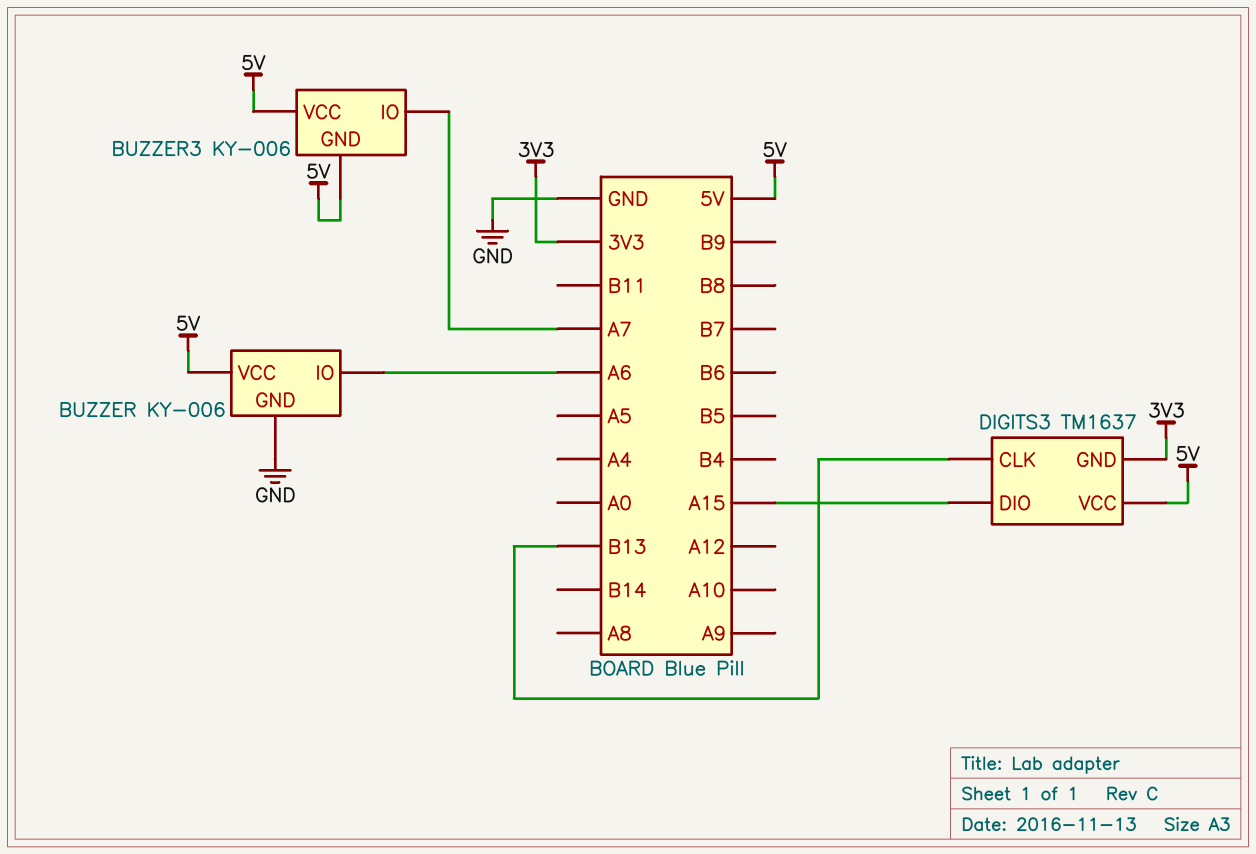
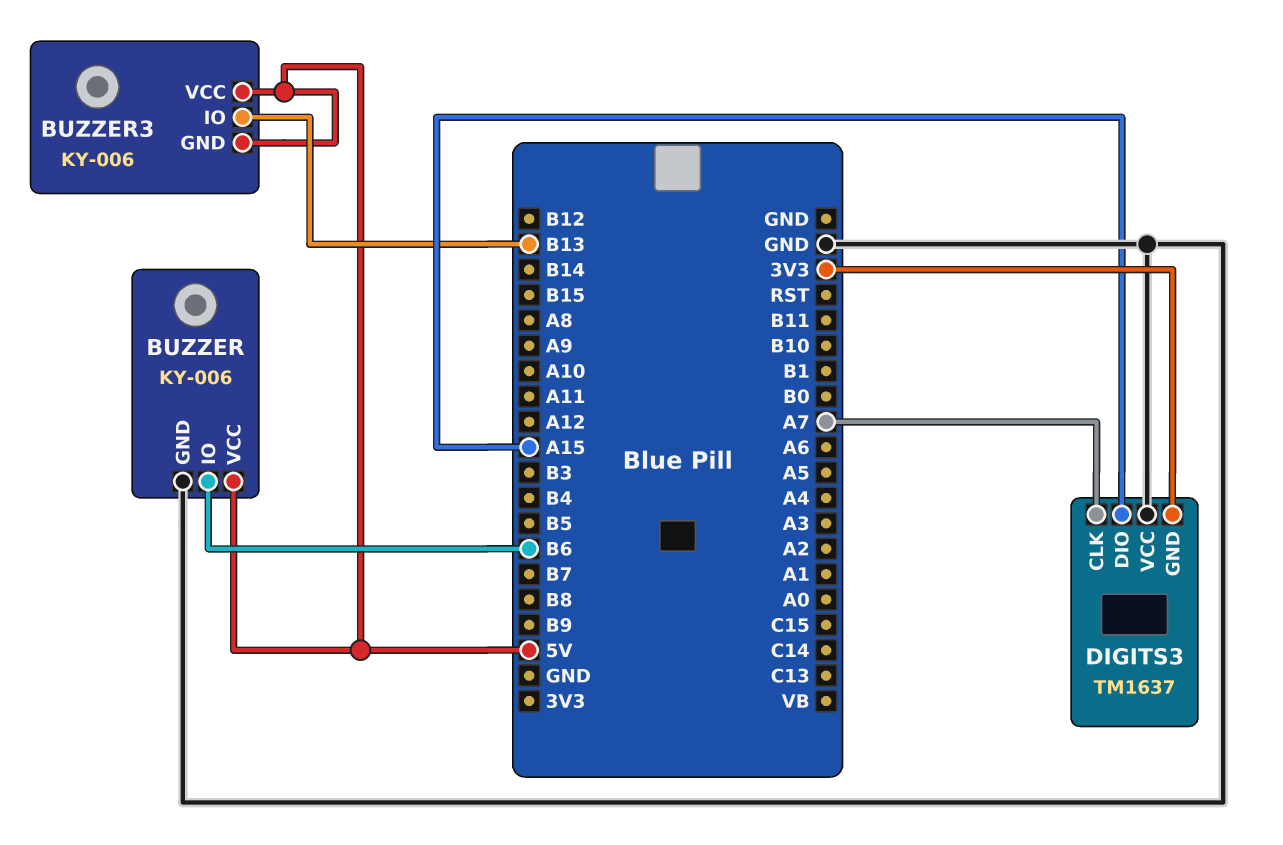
BUZZER pin IO: A6 -> B6
BUZZER3 pin IO: A7 -> B13
DIGITS3 pin CLK: B13 -> A7
DIGITS3 pin VCC: 5V -> GND

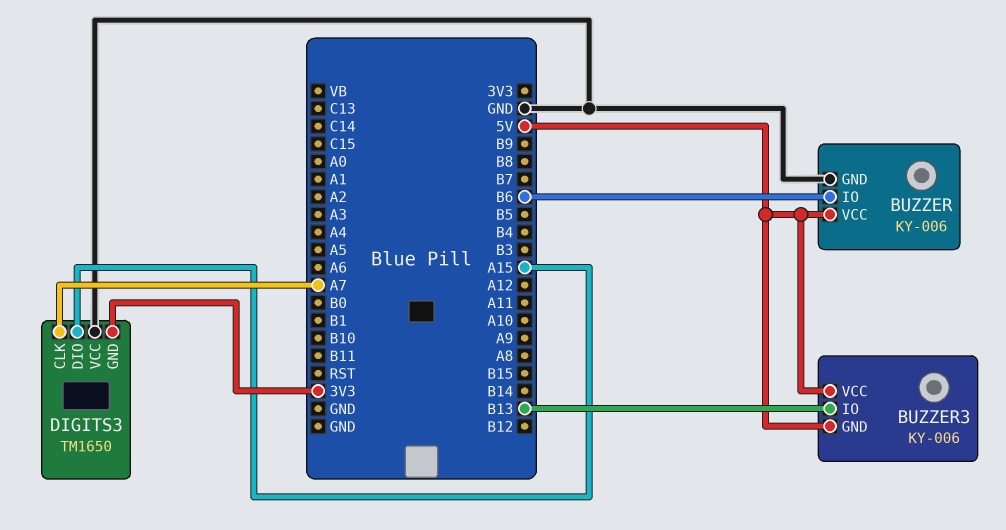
DIGITS3: TM1637 -> TM1650

